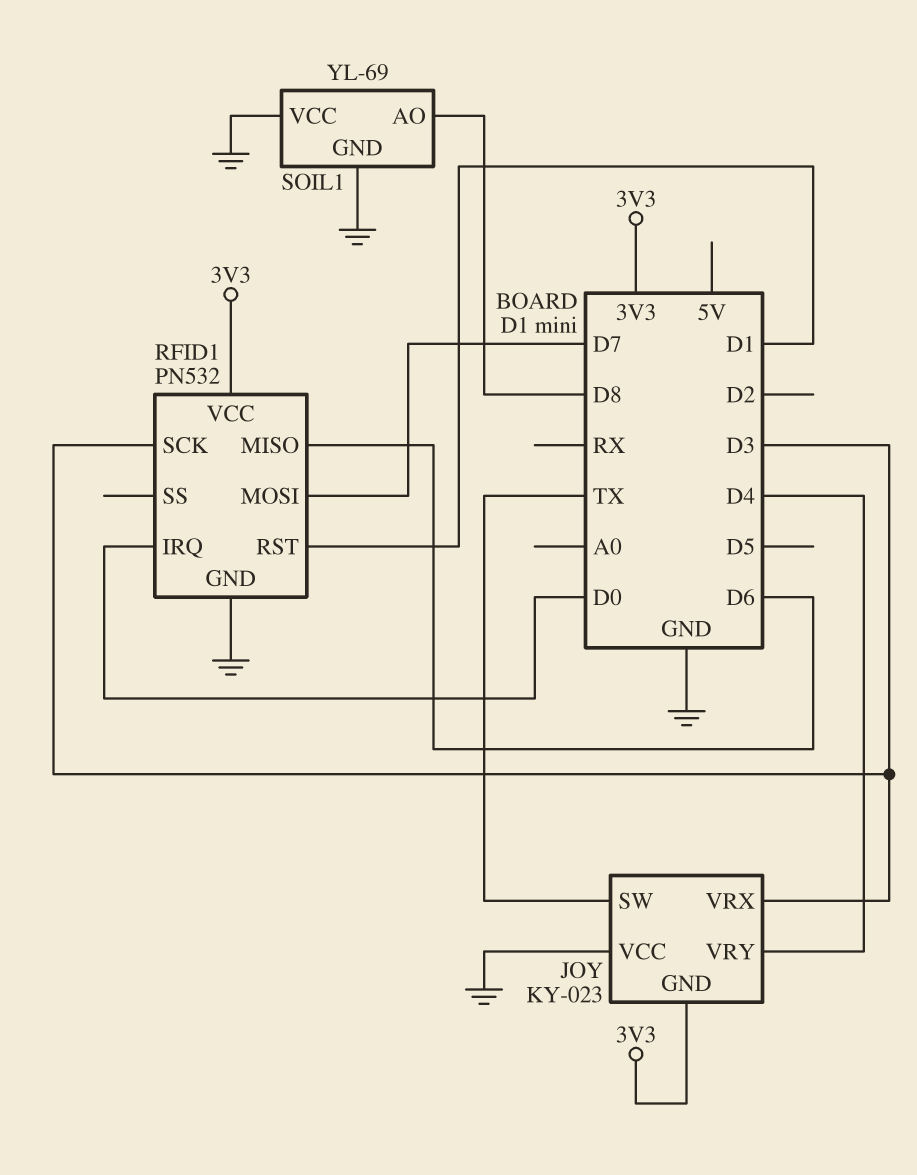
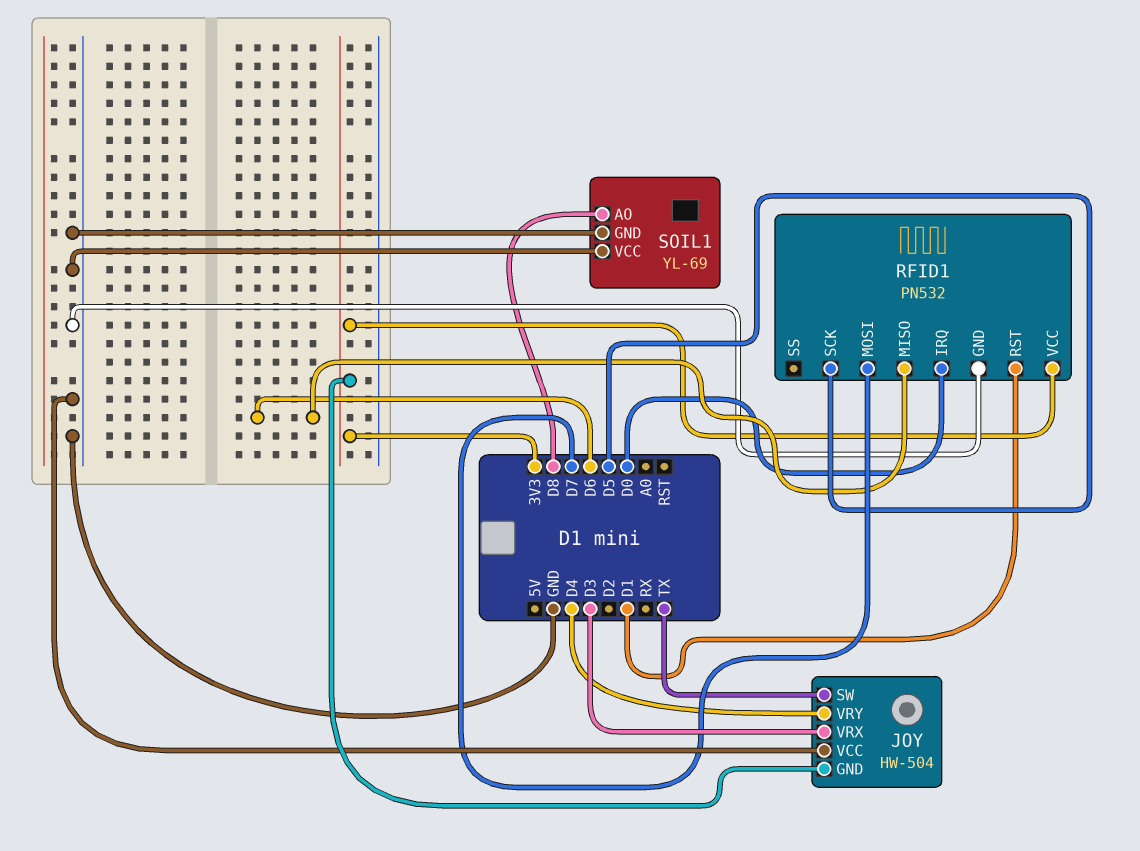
JOY: KY-023 -> HW-504
RFID1 pin SCK: D3 -> D5

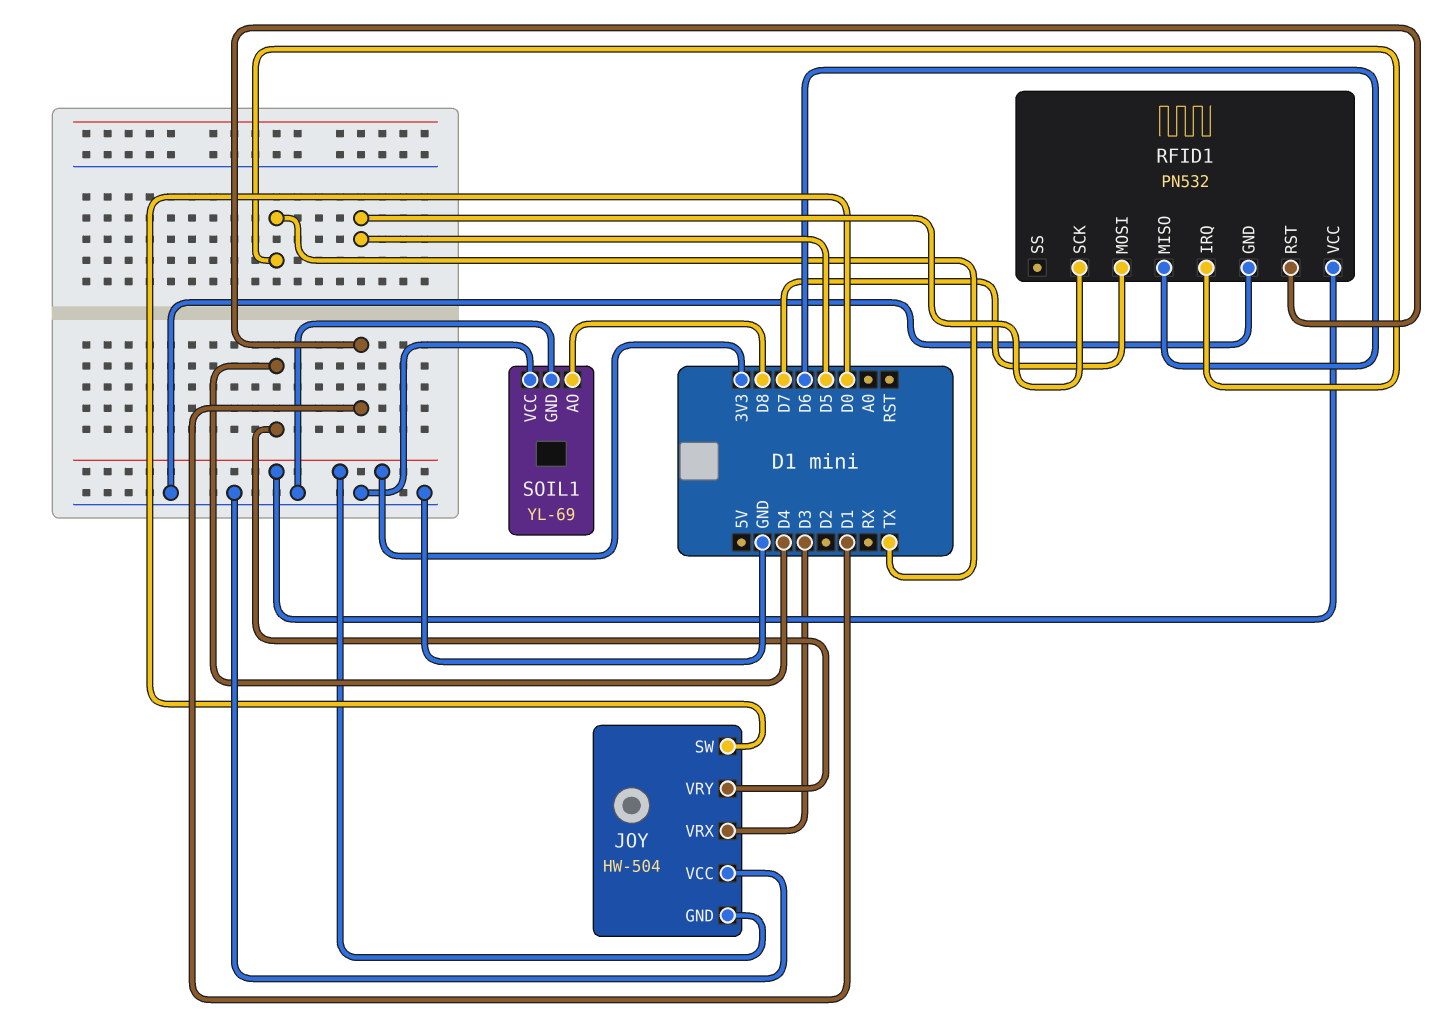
JOY pin SW: TX -> D0
RFID1 pin IRQ: D0 -> TX

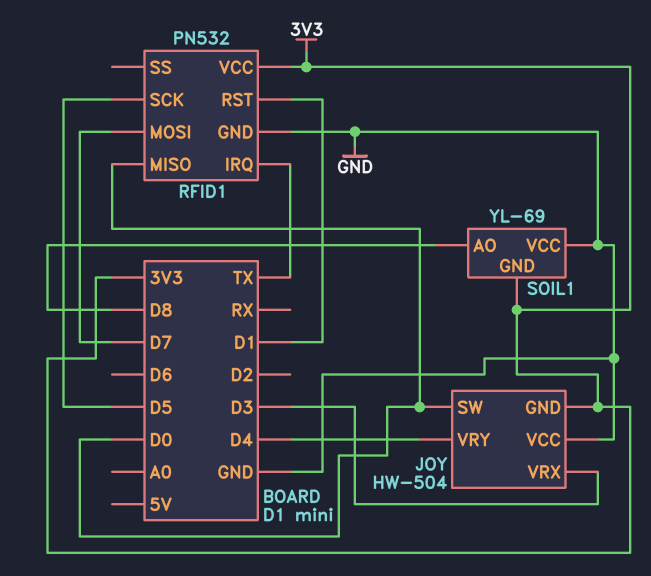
RFID1 pin MISO: D6 -> D0
SOIL1 pin GND: GND -> 3V3

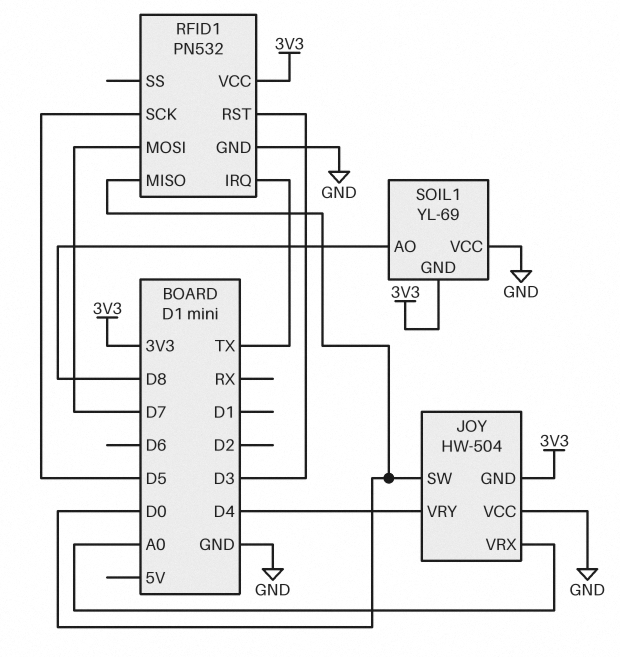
JOY pin VRX: D3 -> A0
RFID1 pin RST: D1 -> D3

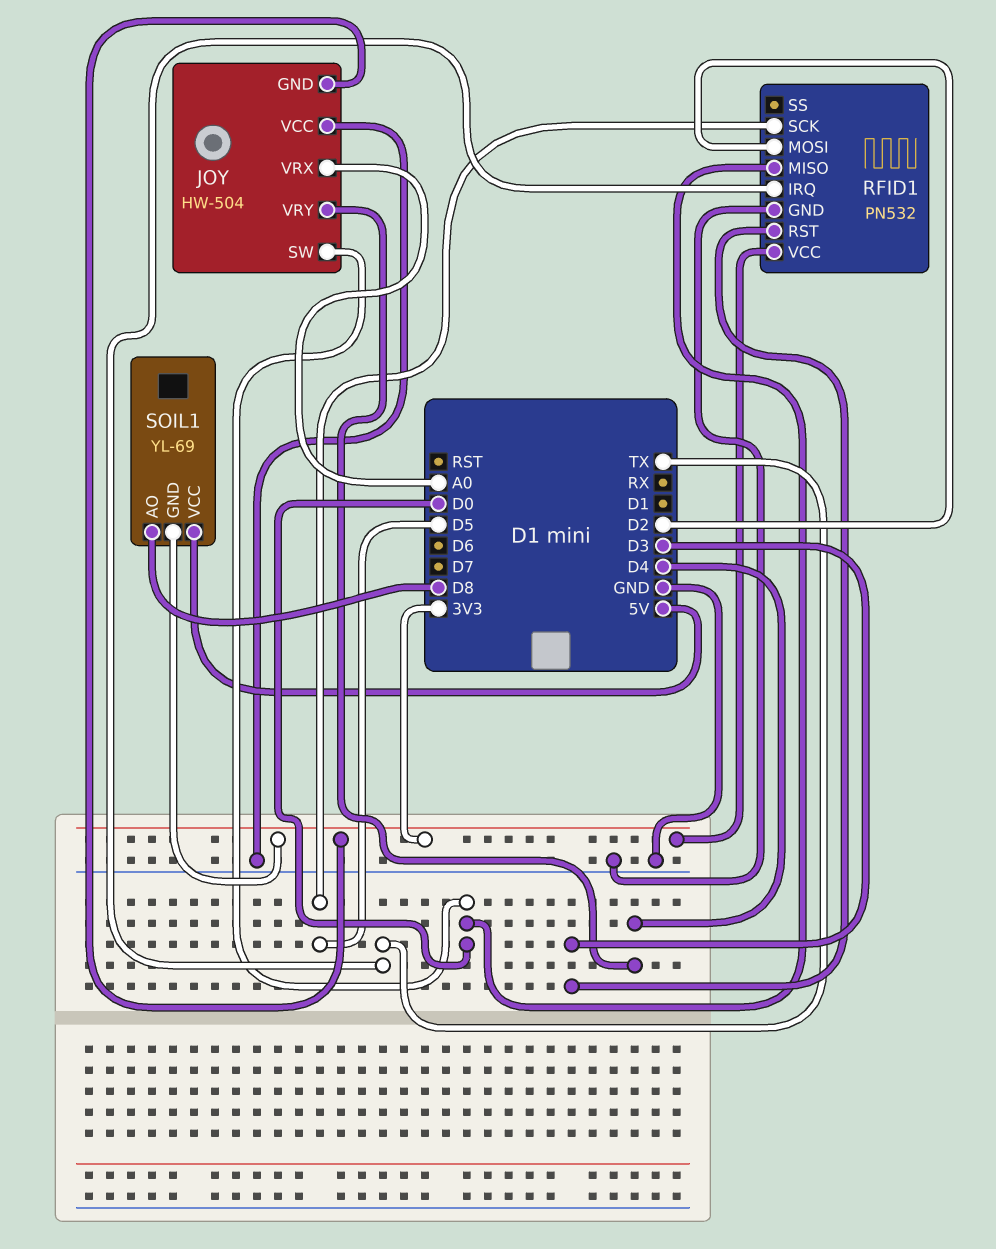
RFID1 pin MOSI: D7 -> D2
SOIL1 pin VCC: GND -> 5V

